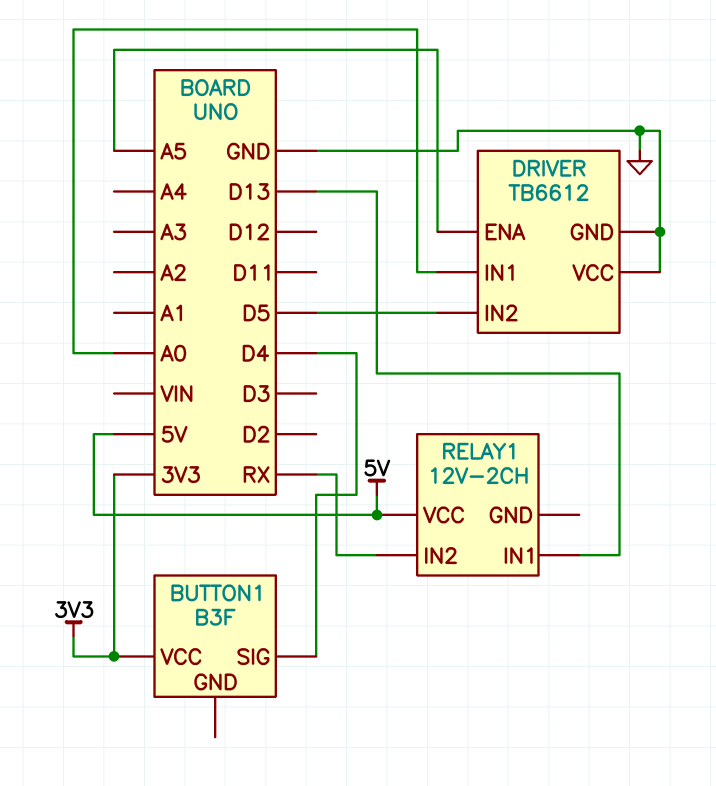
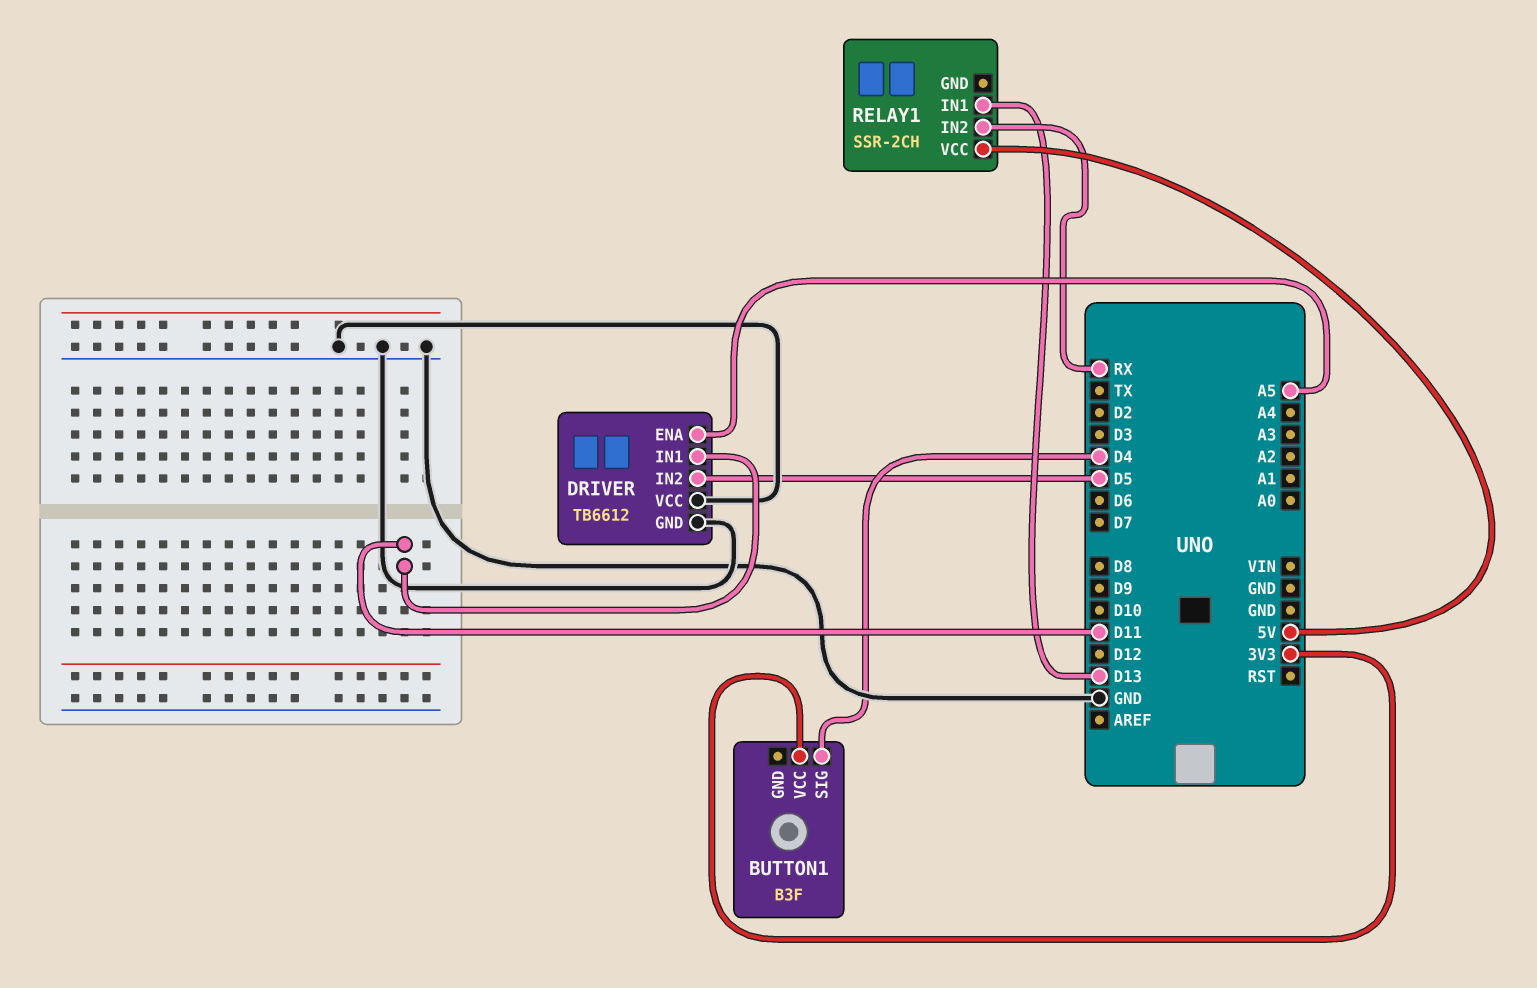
DRIVER pin IN1: A0 -> D11
RELAY1: 12V-2CH -> SSR-2CH

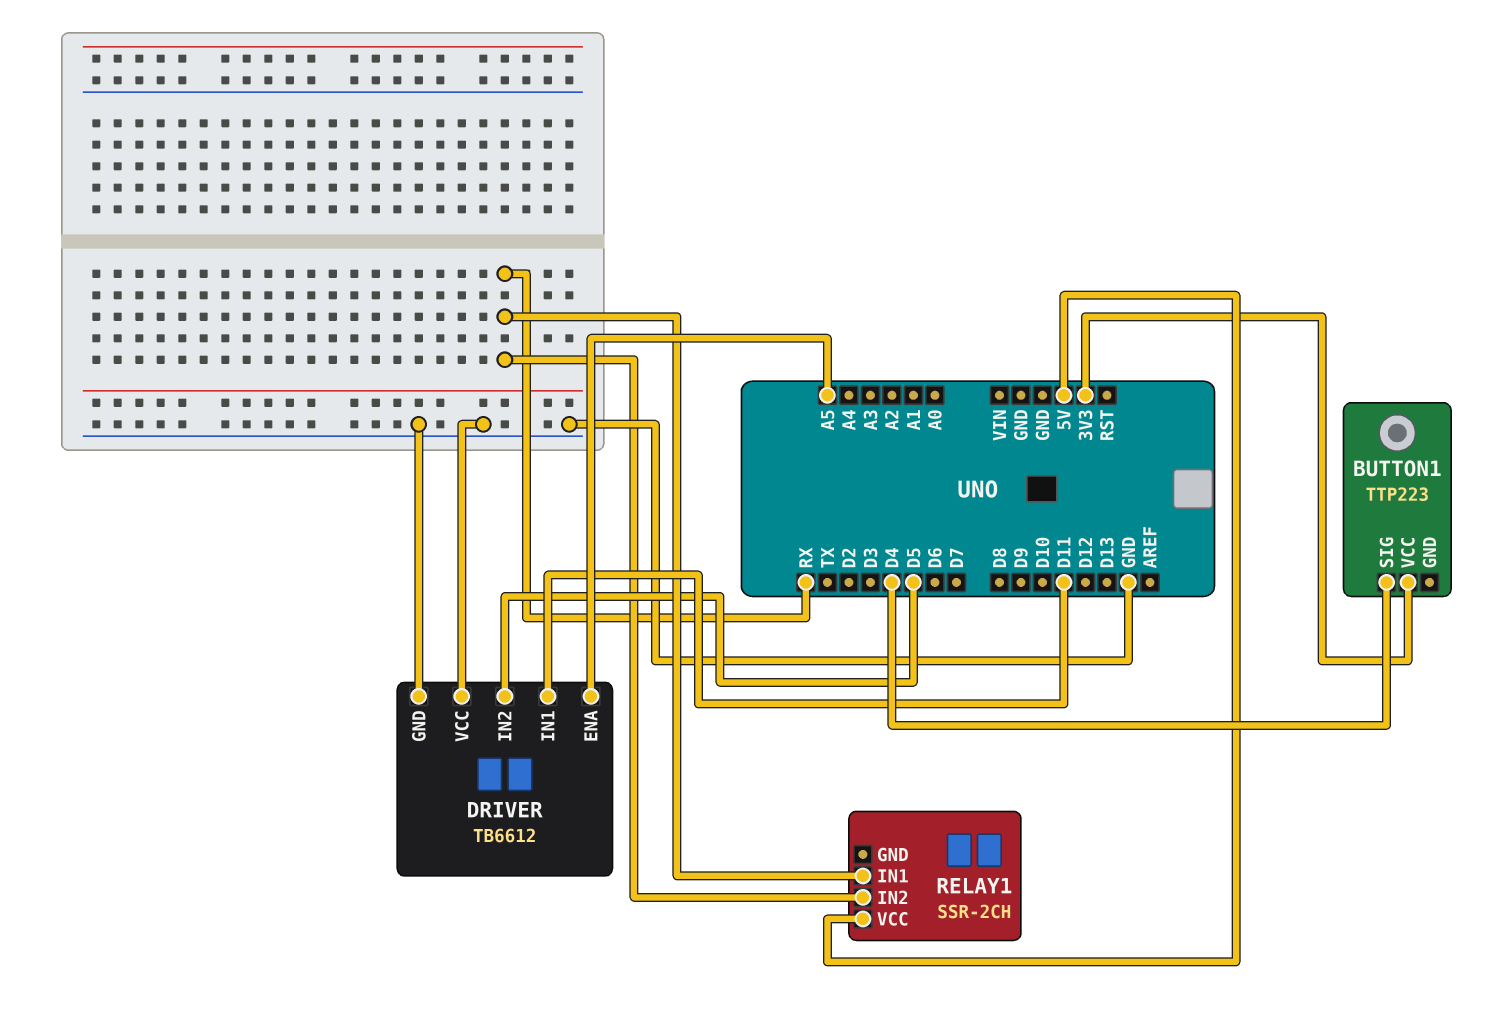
BUTTON1: B3F -> TTP223
RELAY1 pin IN1: D13 -> RX

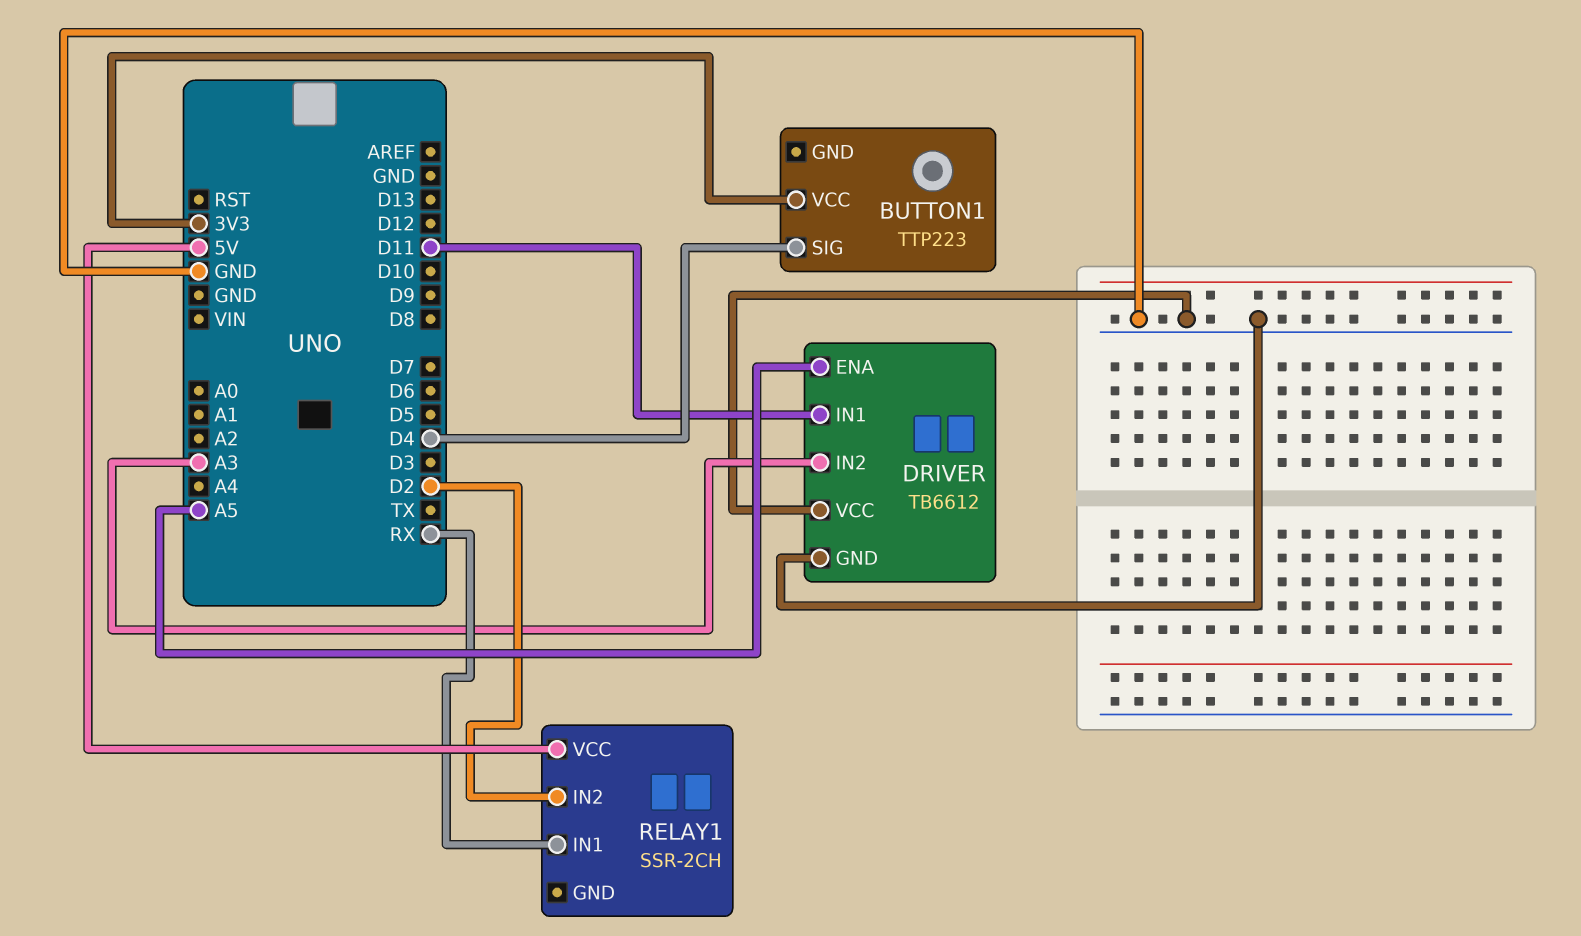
DRIVER pin IN2: D5 -> A3
RELAY1 pin IN2: RX -> D2

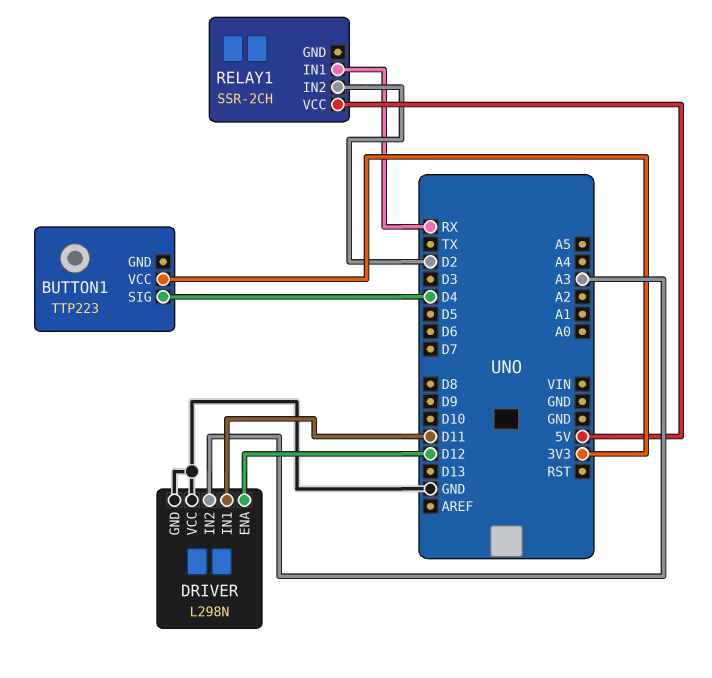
DRIVER: TB6612 -> L298N
DRIVER pin ENA: A5 -> D12

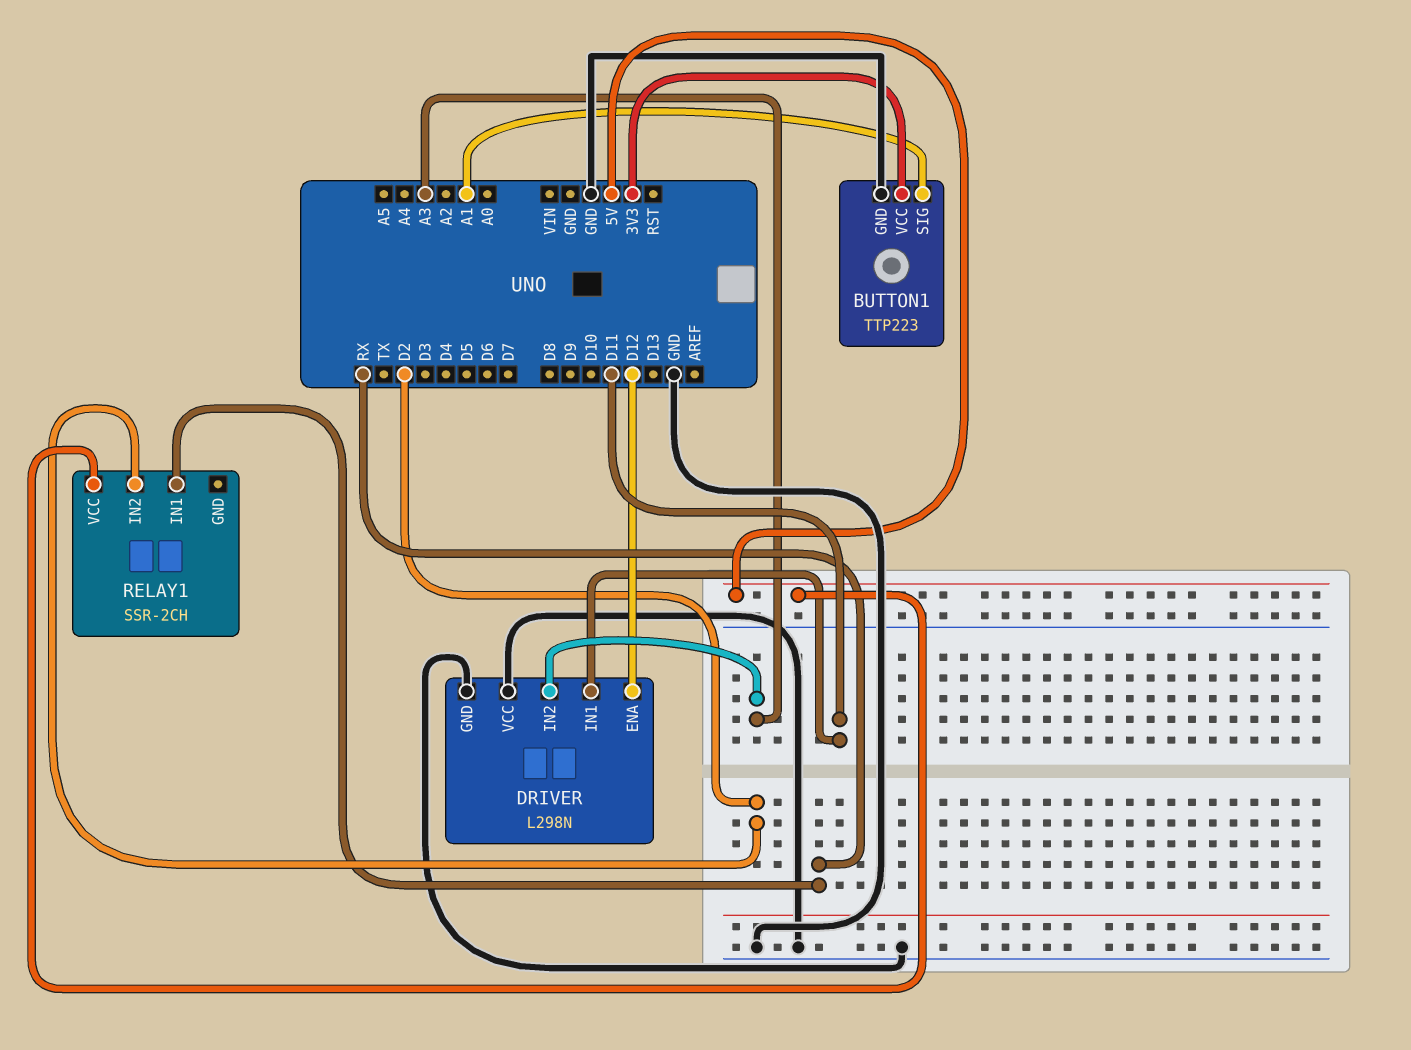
BUTTON1 pin GND: none -> GND
BUTTON1 pin SIG: D4 -> A1

